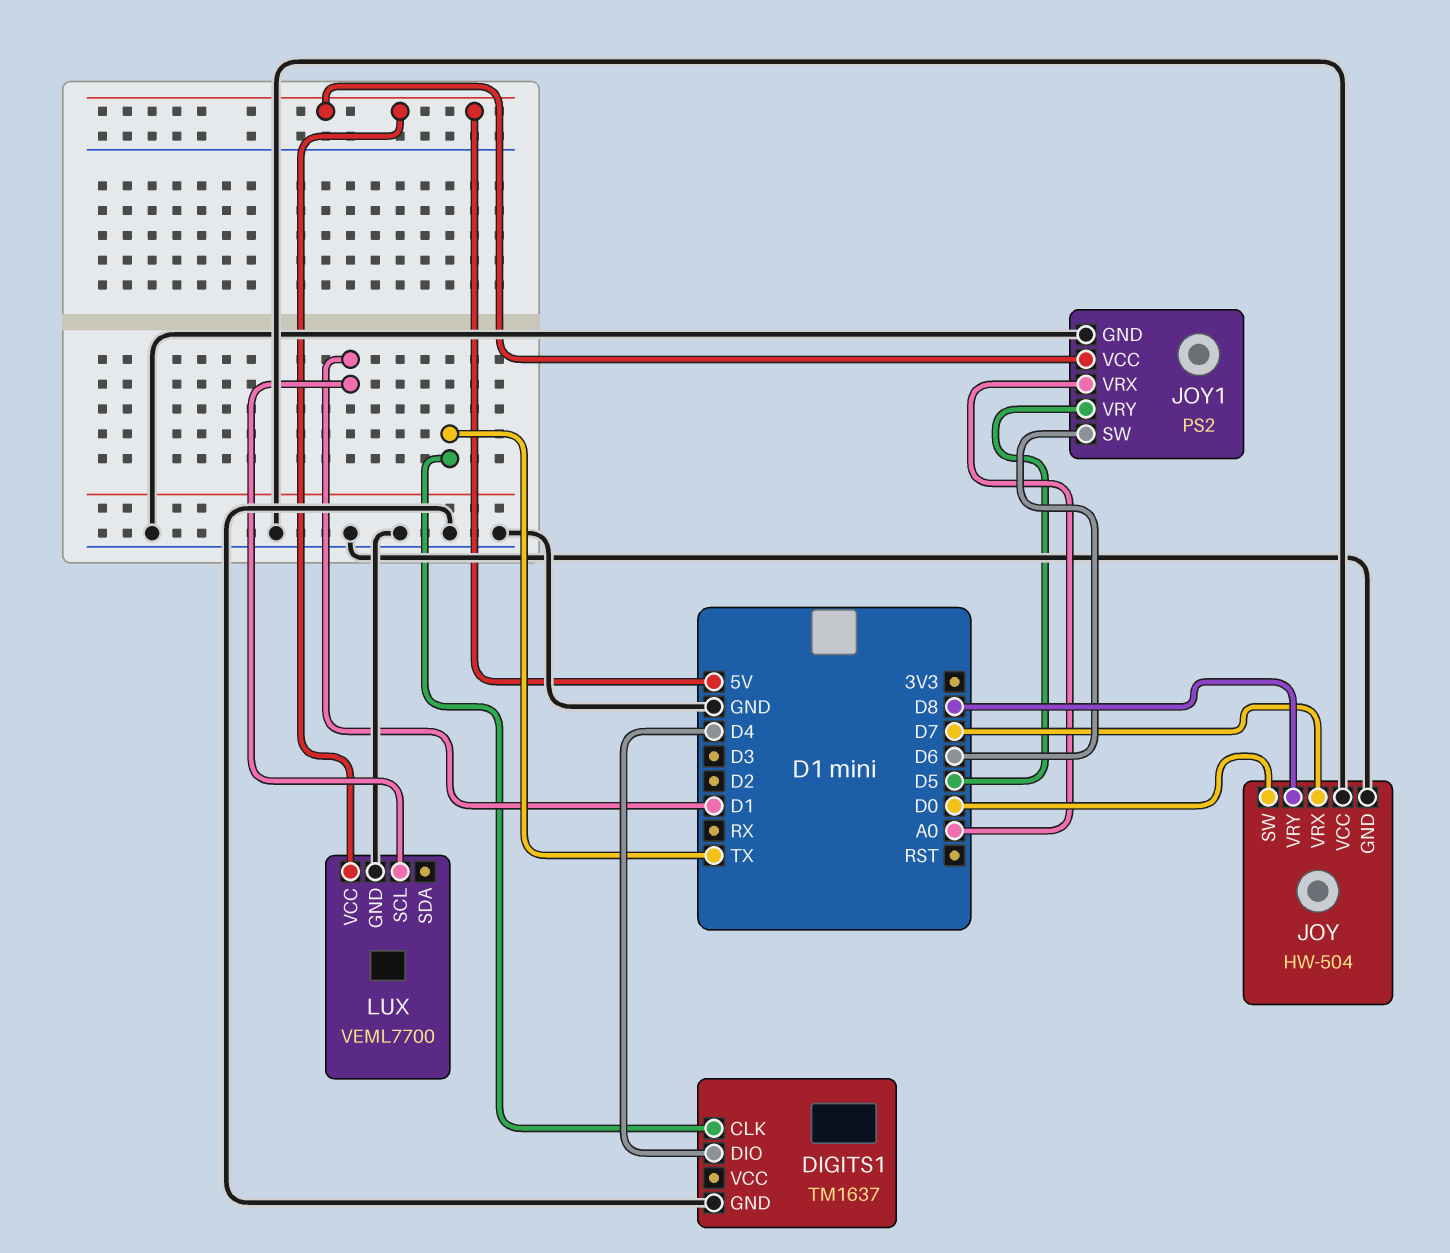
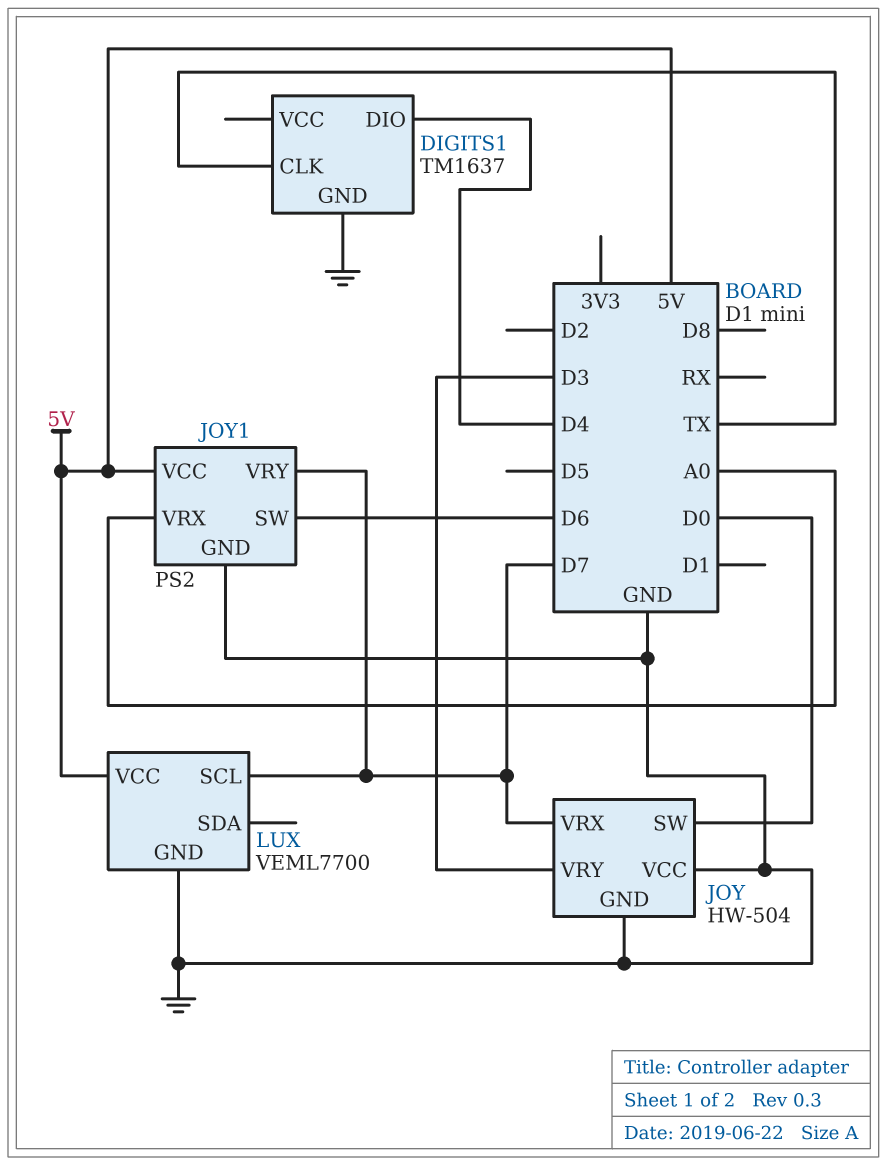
JOY pin VRY: D8 -> D3
JOY1 pin VRY: D5 -> D7
LUX pin SCL: D1 -> D7

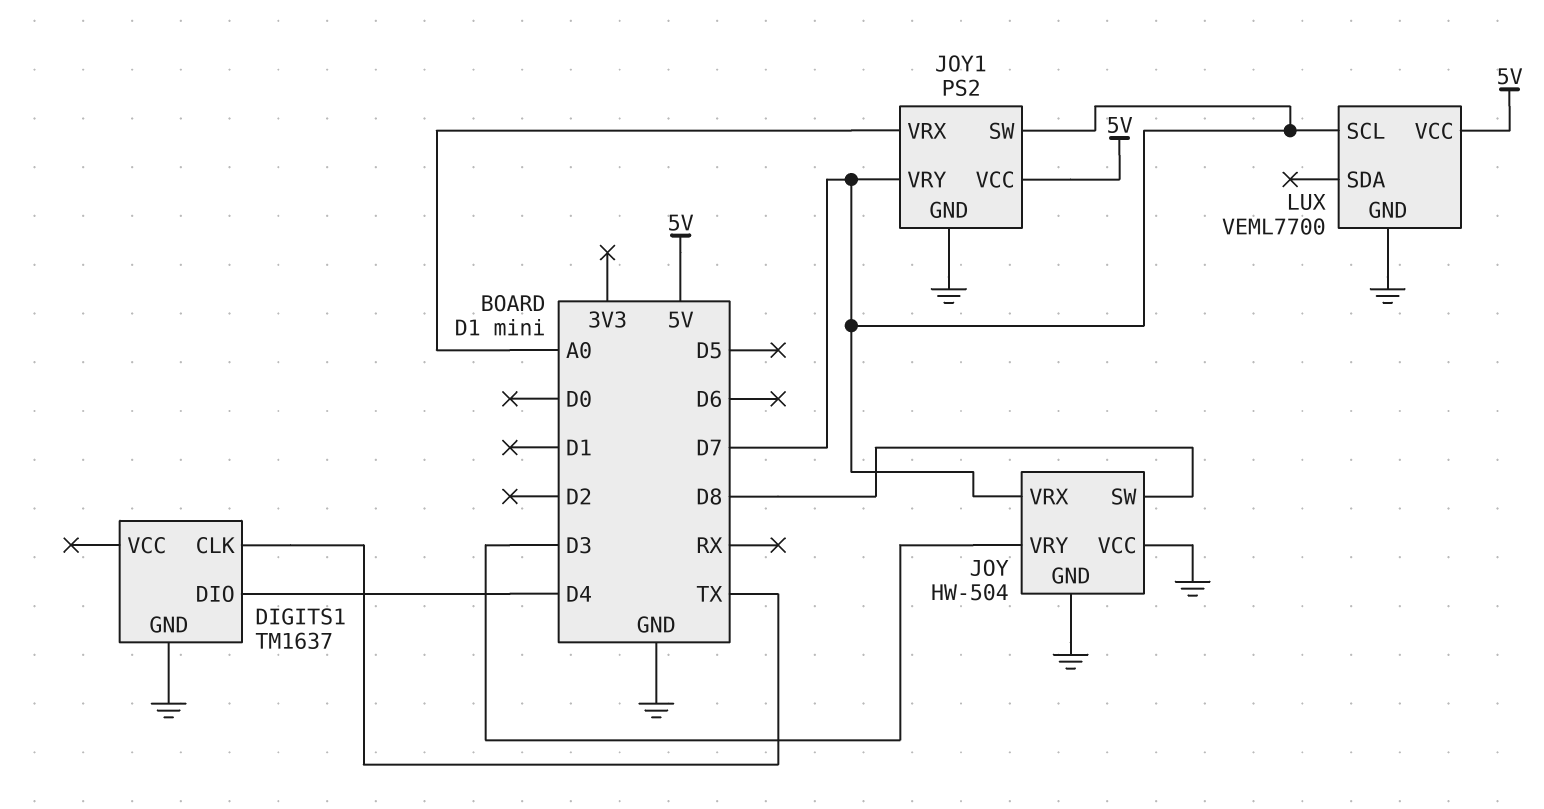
JOY pin SW: D0 -> D8
JOY1 pin SW: D6 -> D7

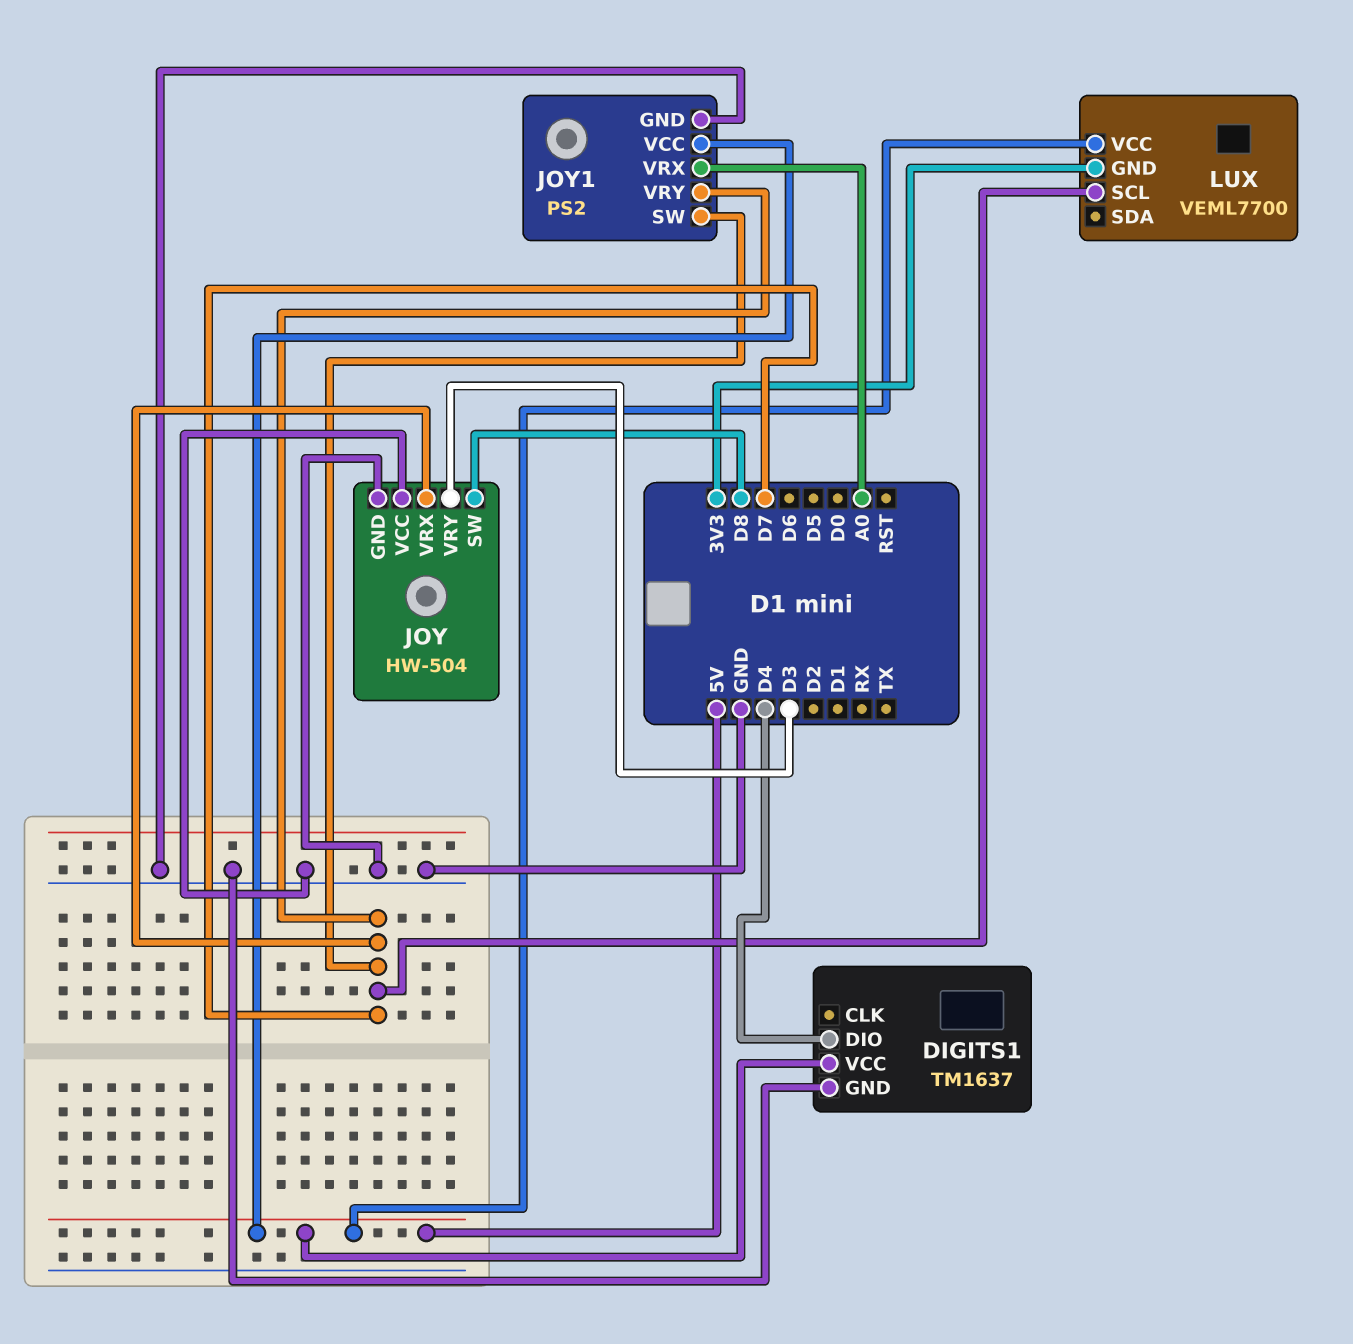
DIGITS1 pin CLK: TX -> none
DIGITS1 pin VCC: none -> 5V
LUX pin GND: GND -> 3V3

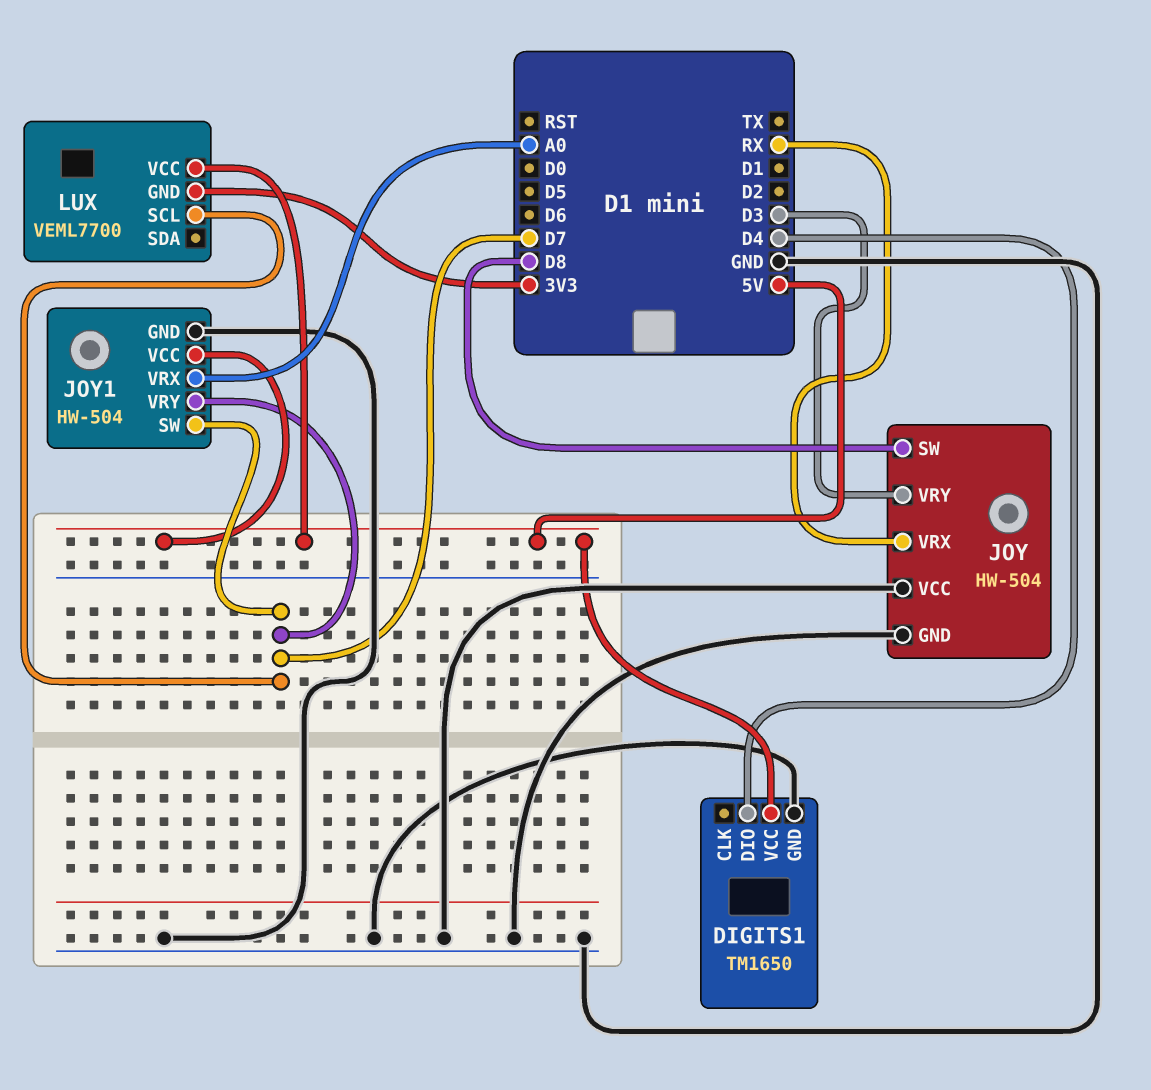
DIGITS1: TM1637 -> TM1650
JOY pin VRX: D7 -> RX
JOY1: PS2 -> HW-504

